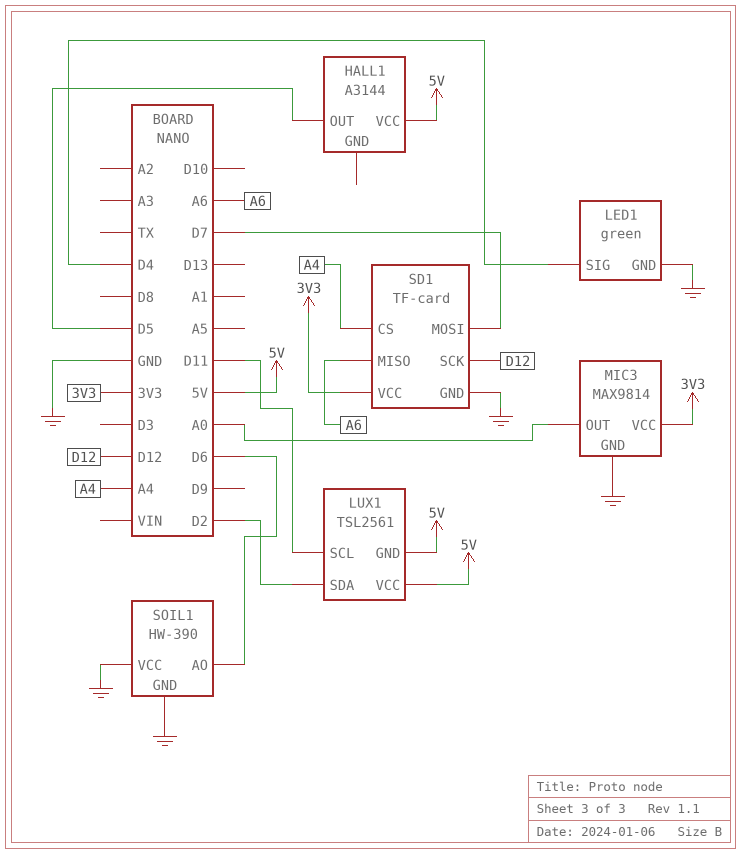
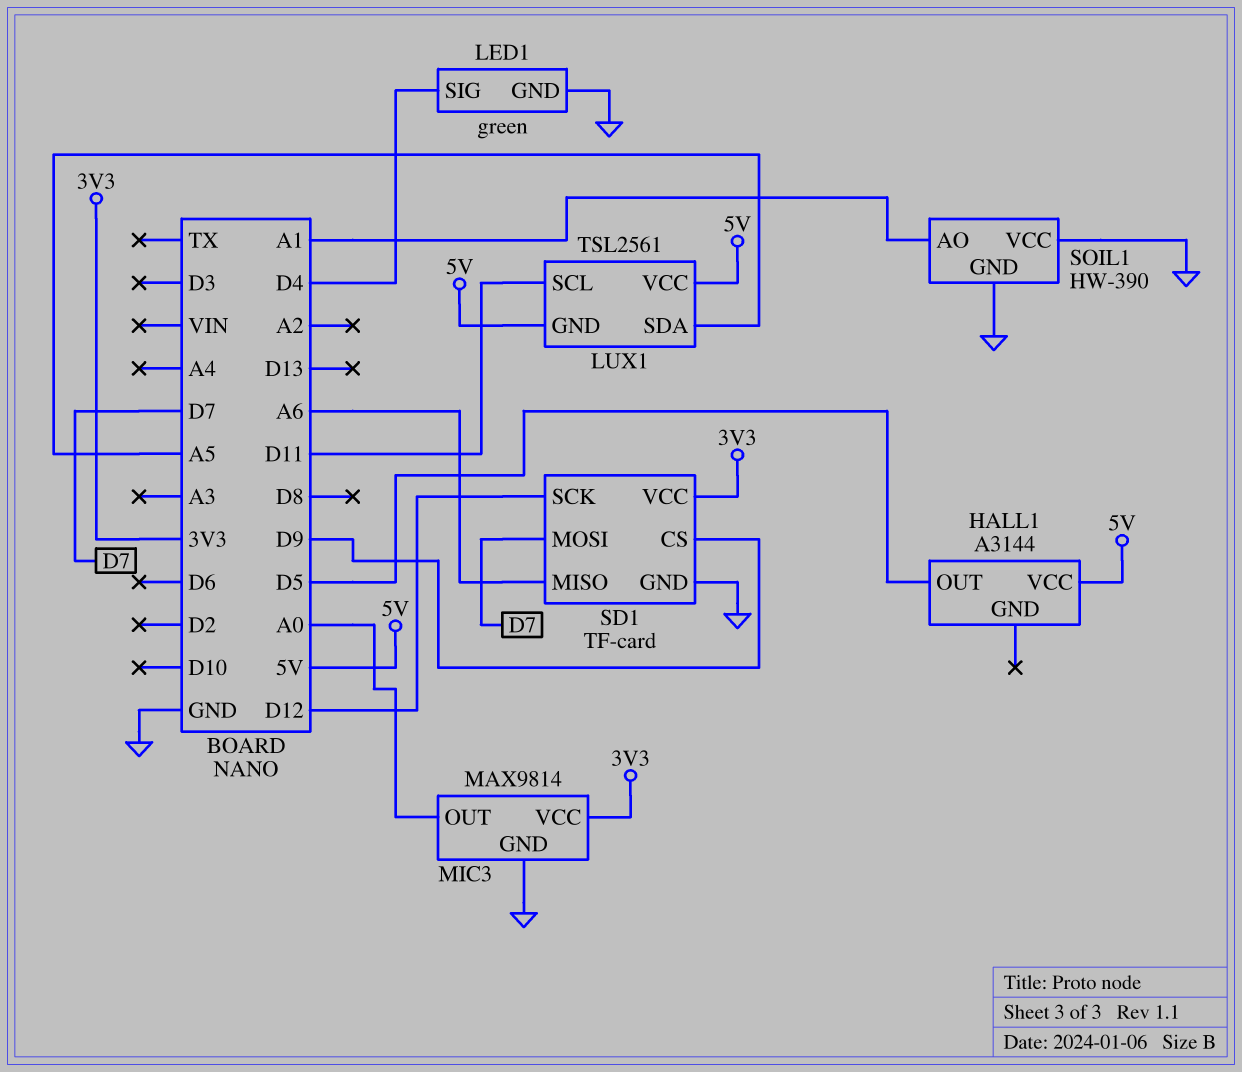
LUX1 pin SDA: D2 -> A5
SD1 pin CS: A4 -> D9
SOIL1 pin AO: D6 -> A1

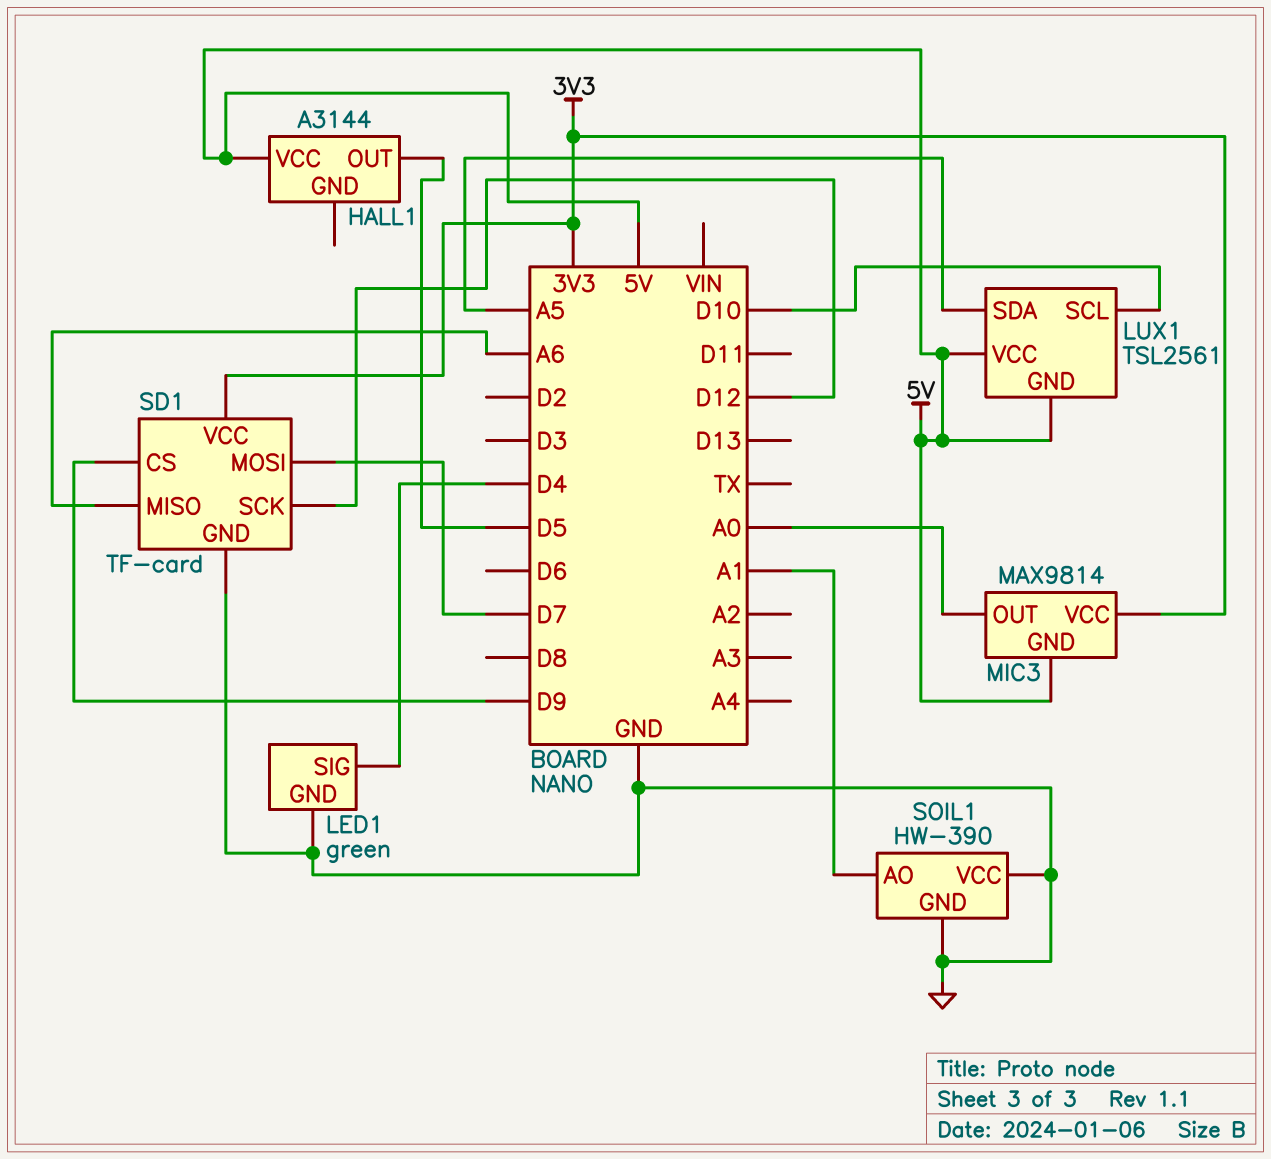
LUX1 pin SCL: D11 -> D10
MIC3 pin GND: GND -> 5V

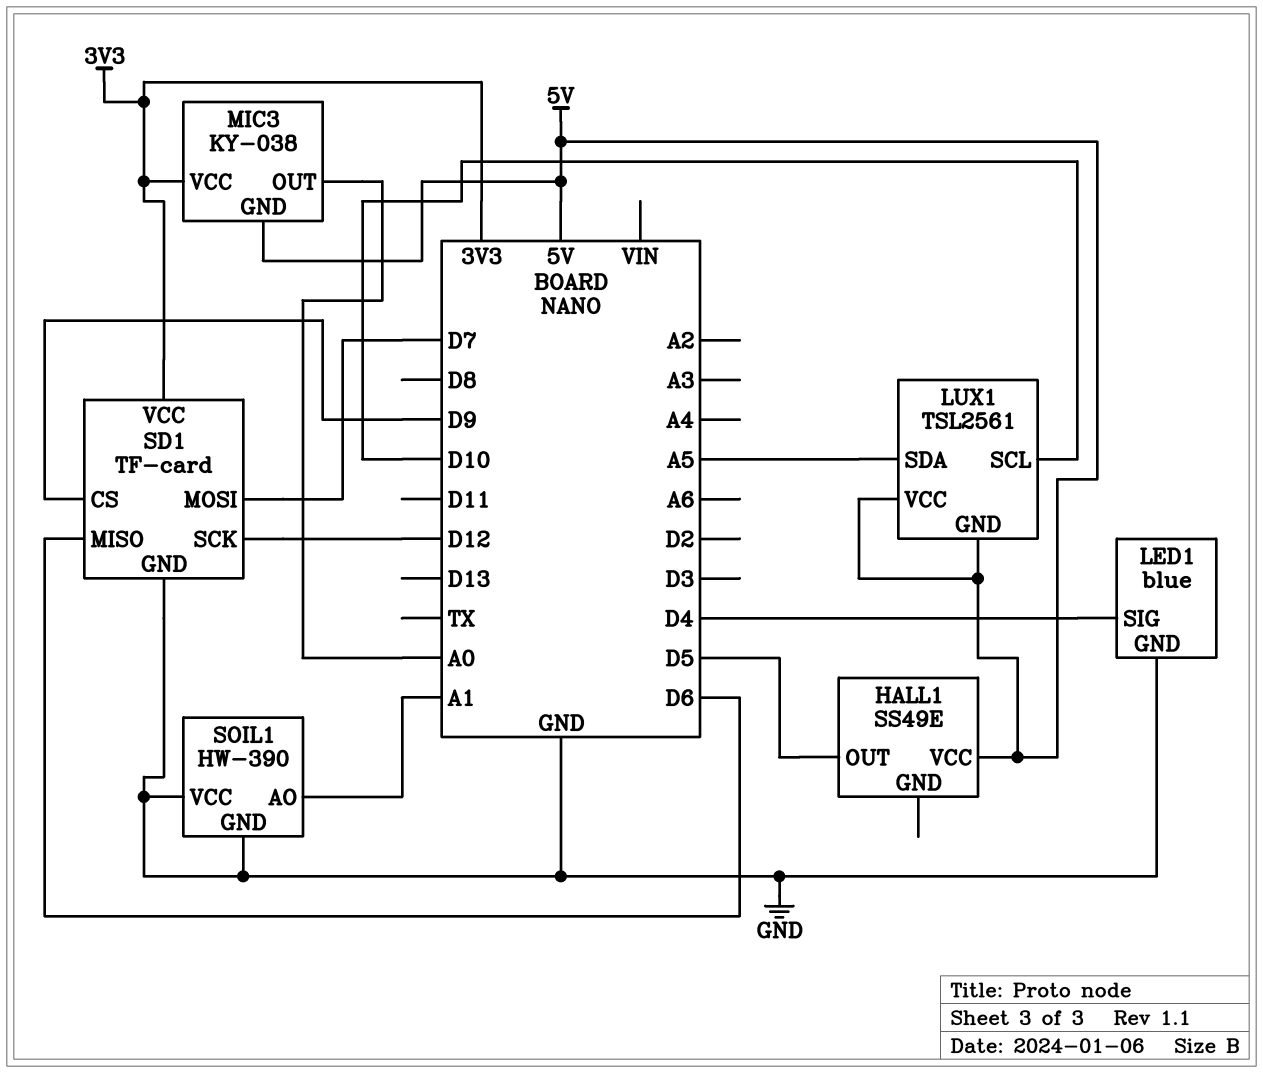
HALL1: A3144 -> SS49E
LED1: green -> blue
MIC3: MAX9814 -> KY-038
SD1 pin MISO: A6 -> D6

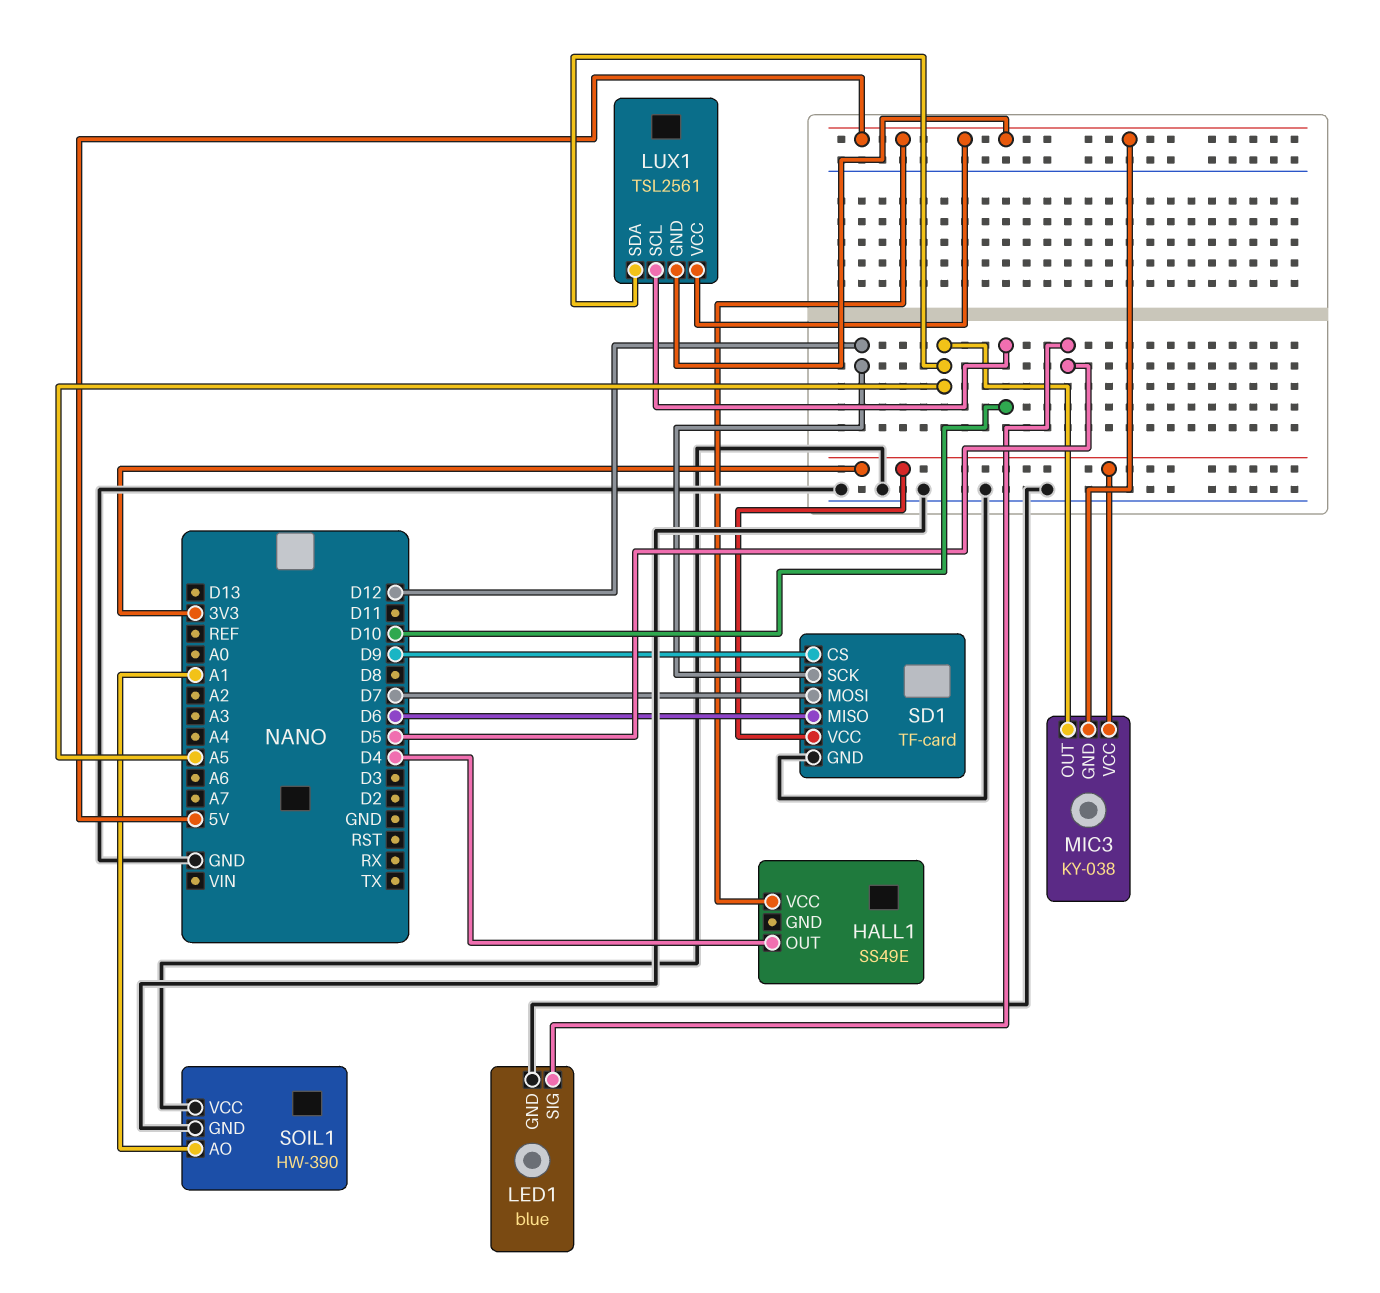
HALL1 pin OUT: D5 -> D4
LED1 pin SIG: D4 -> D5
MIC3 pin OUT: A0 -> A5

